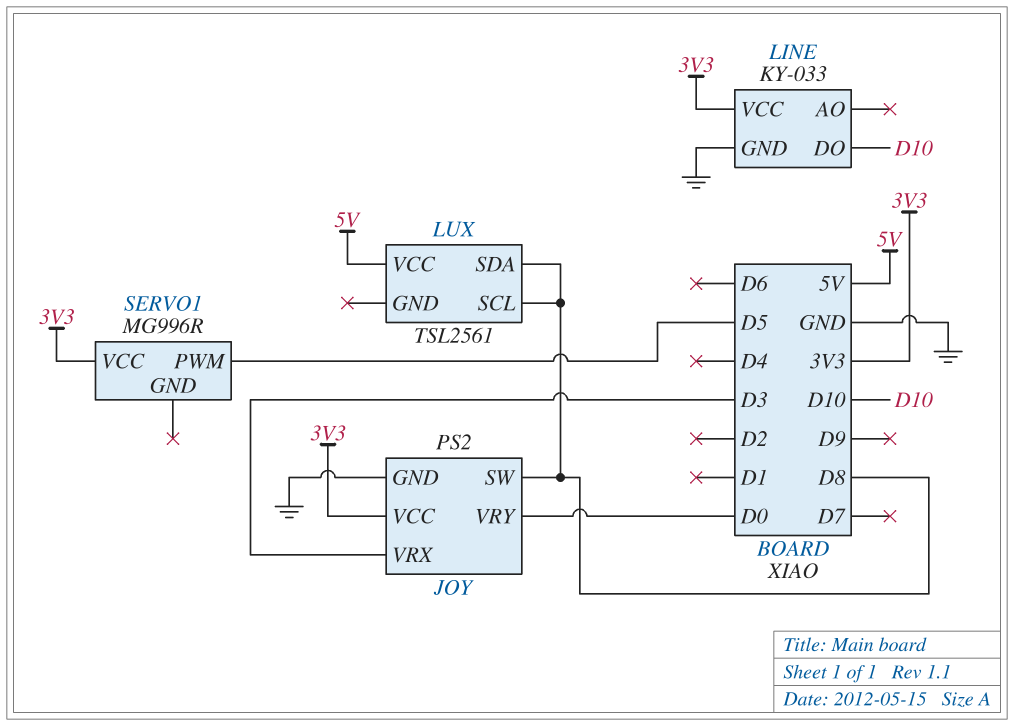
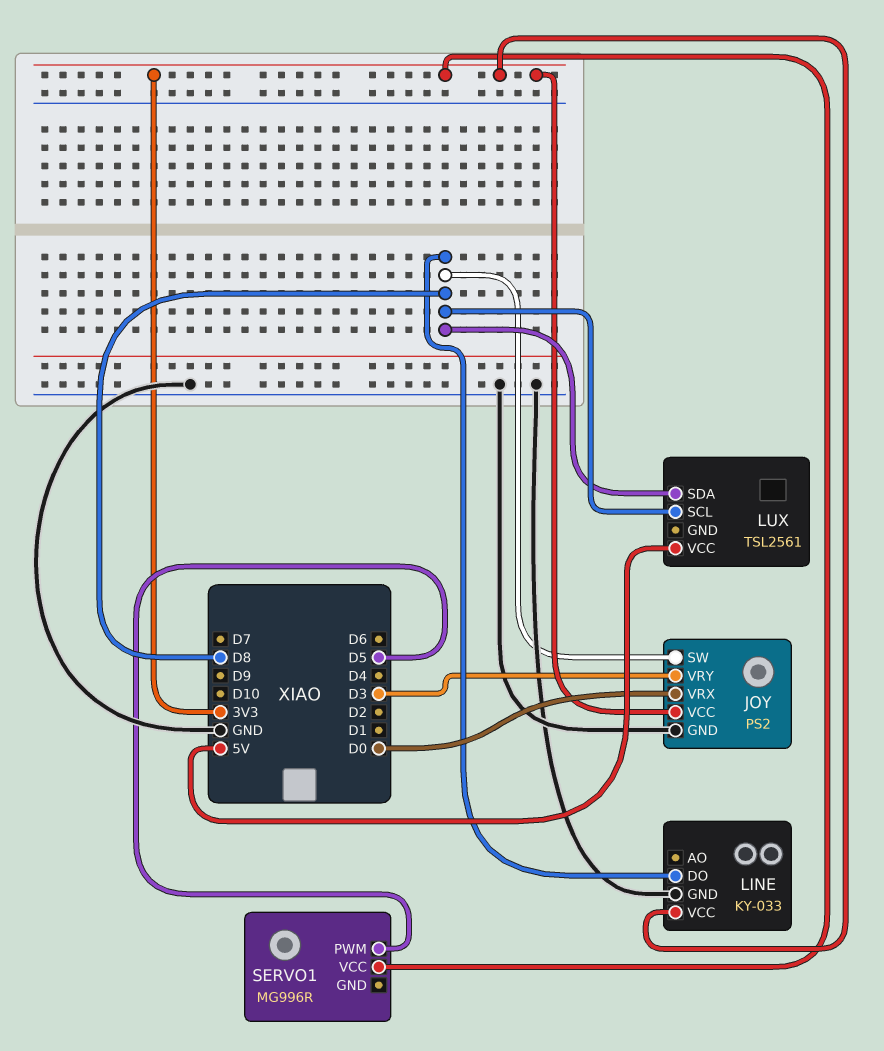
JOY pin VRX: D3 -> D0
JOY pin VRY: D0 -> D3
LINE pin DO: D10 -> D8

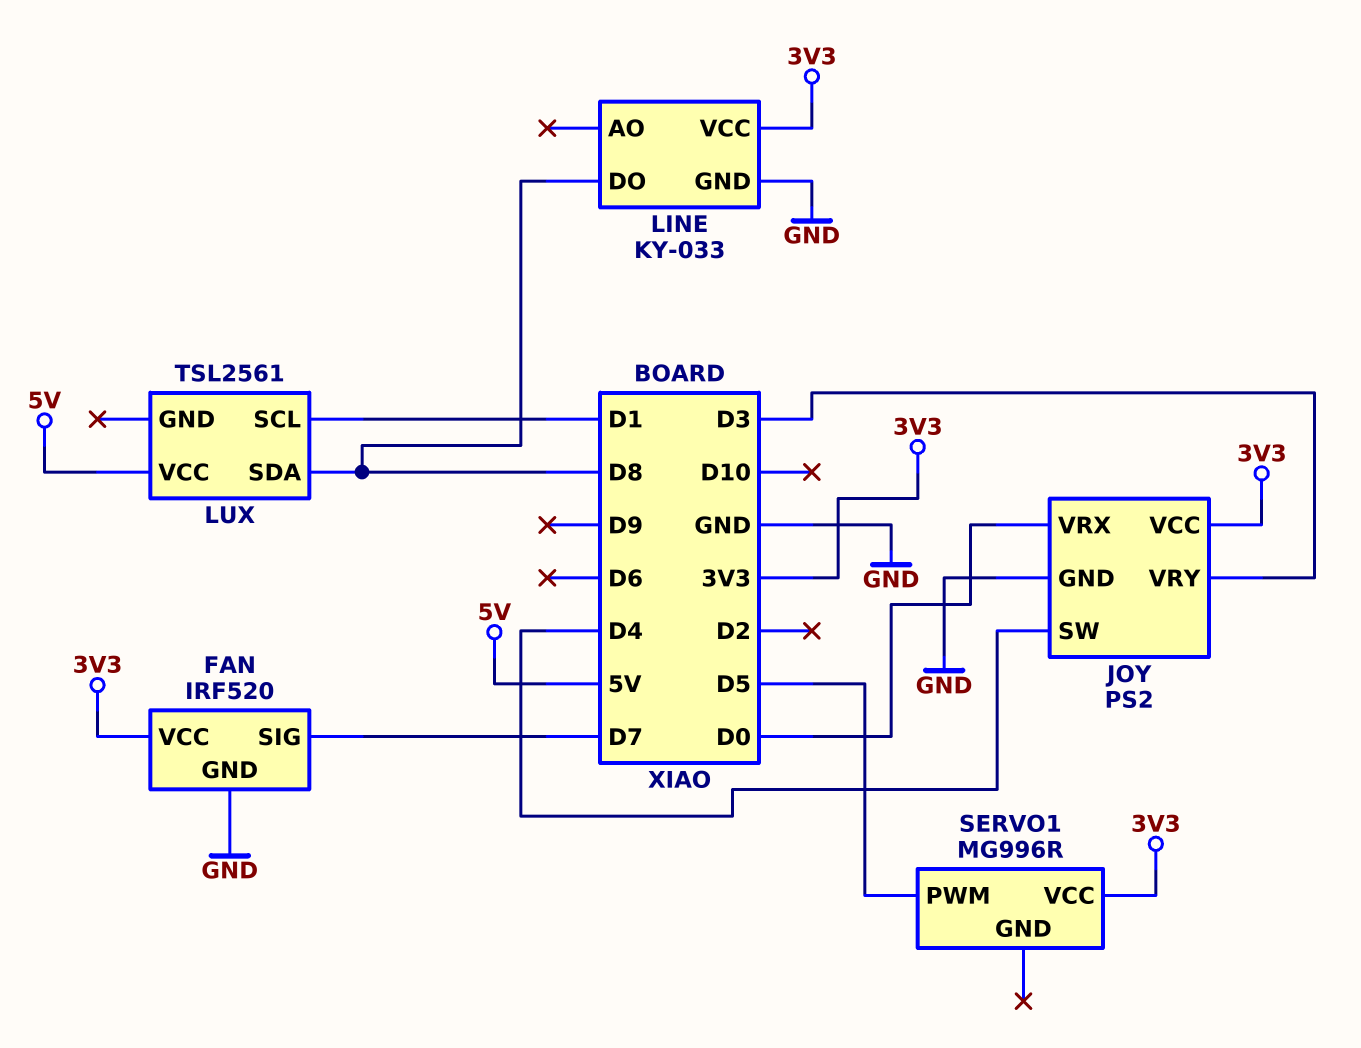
FAN: none -> IRF520
FAN pin GND: none -> GND
FAN pin SIG: none -> D7
FAN pin VCC: none -> 3V3
JOY pin SW: D8 -> D4
LUX pin SCL: D8 -> D1

